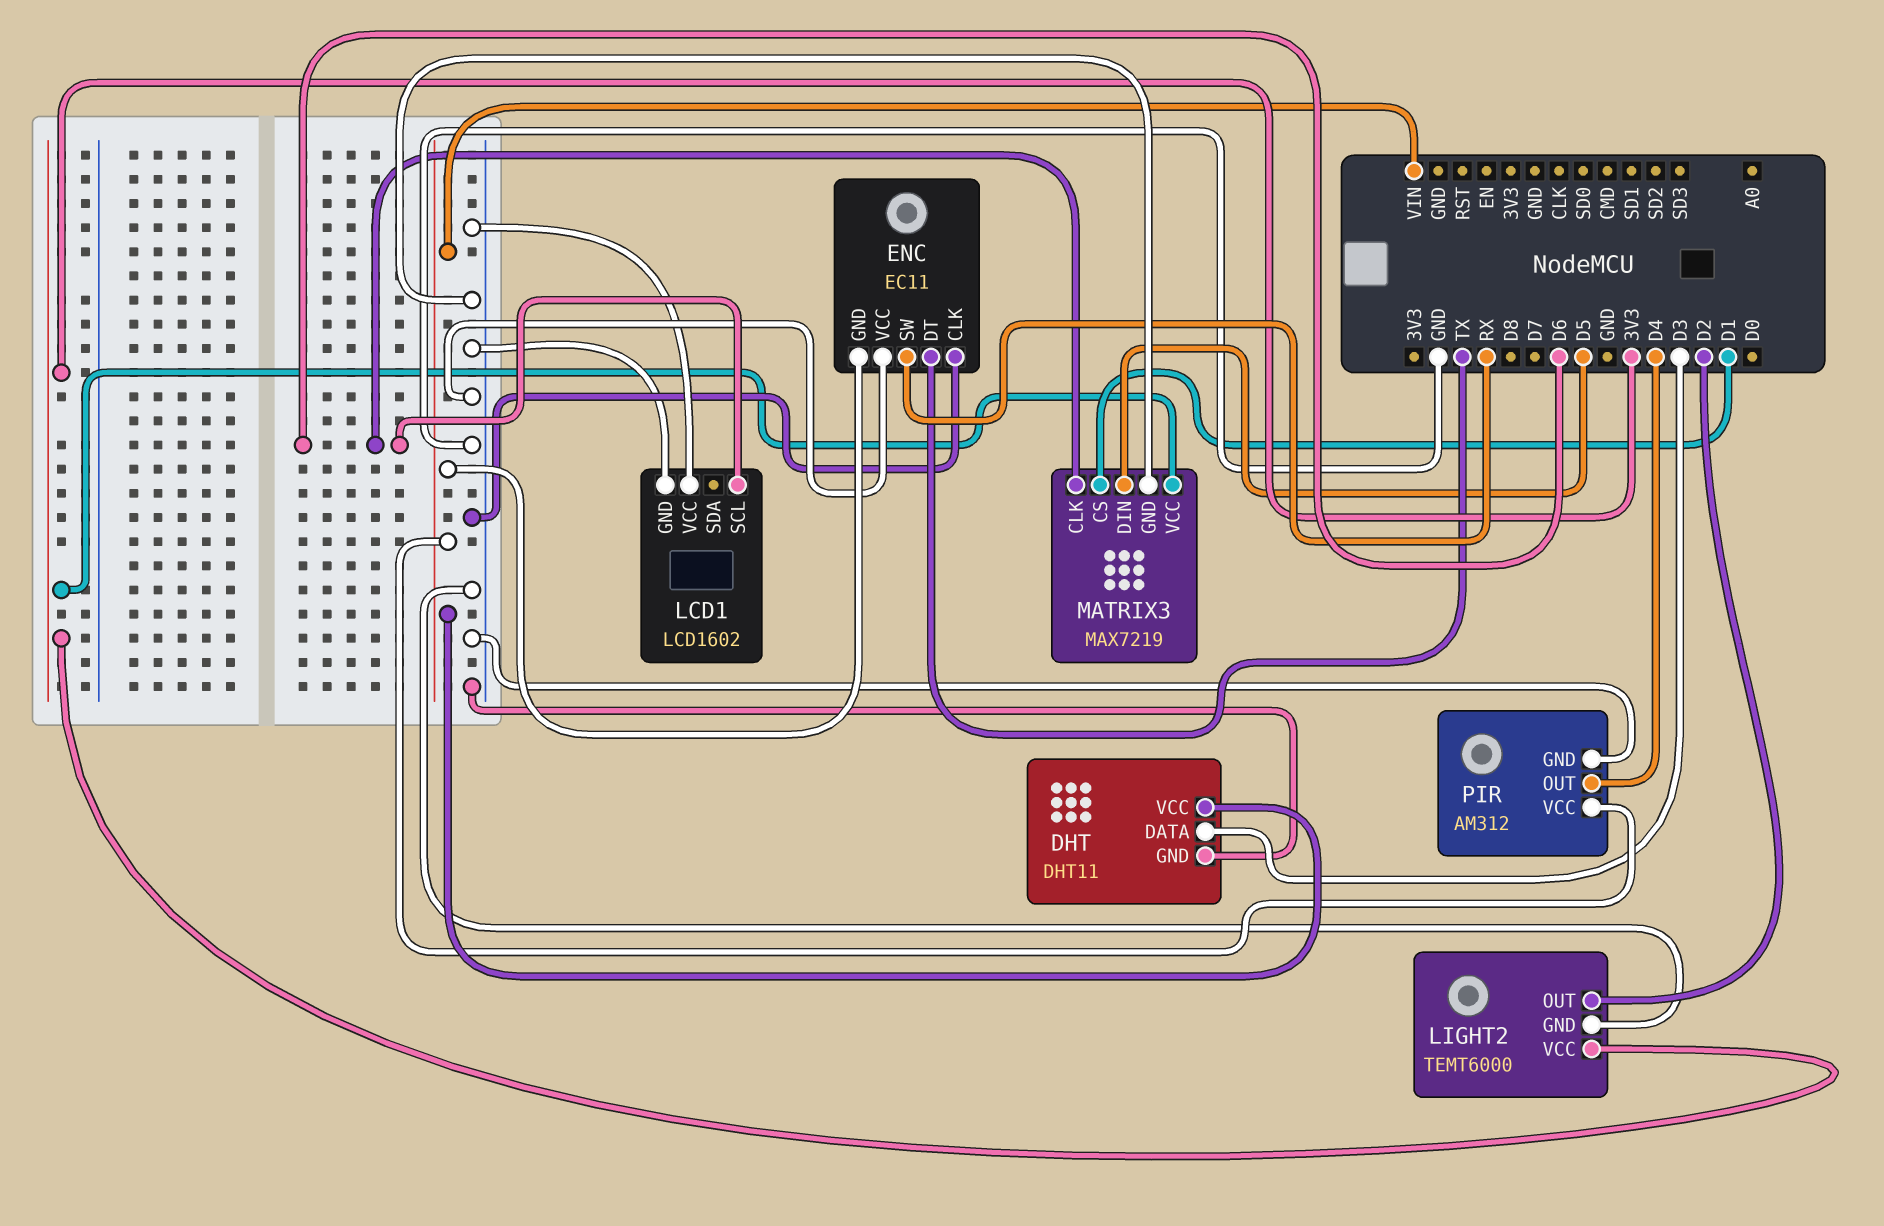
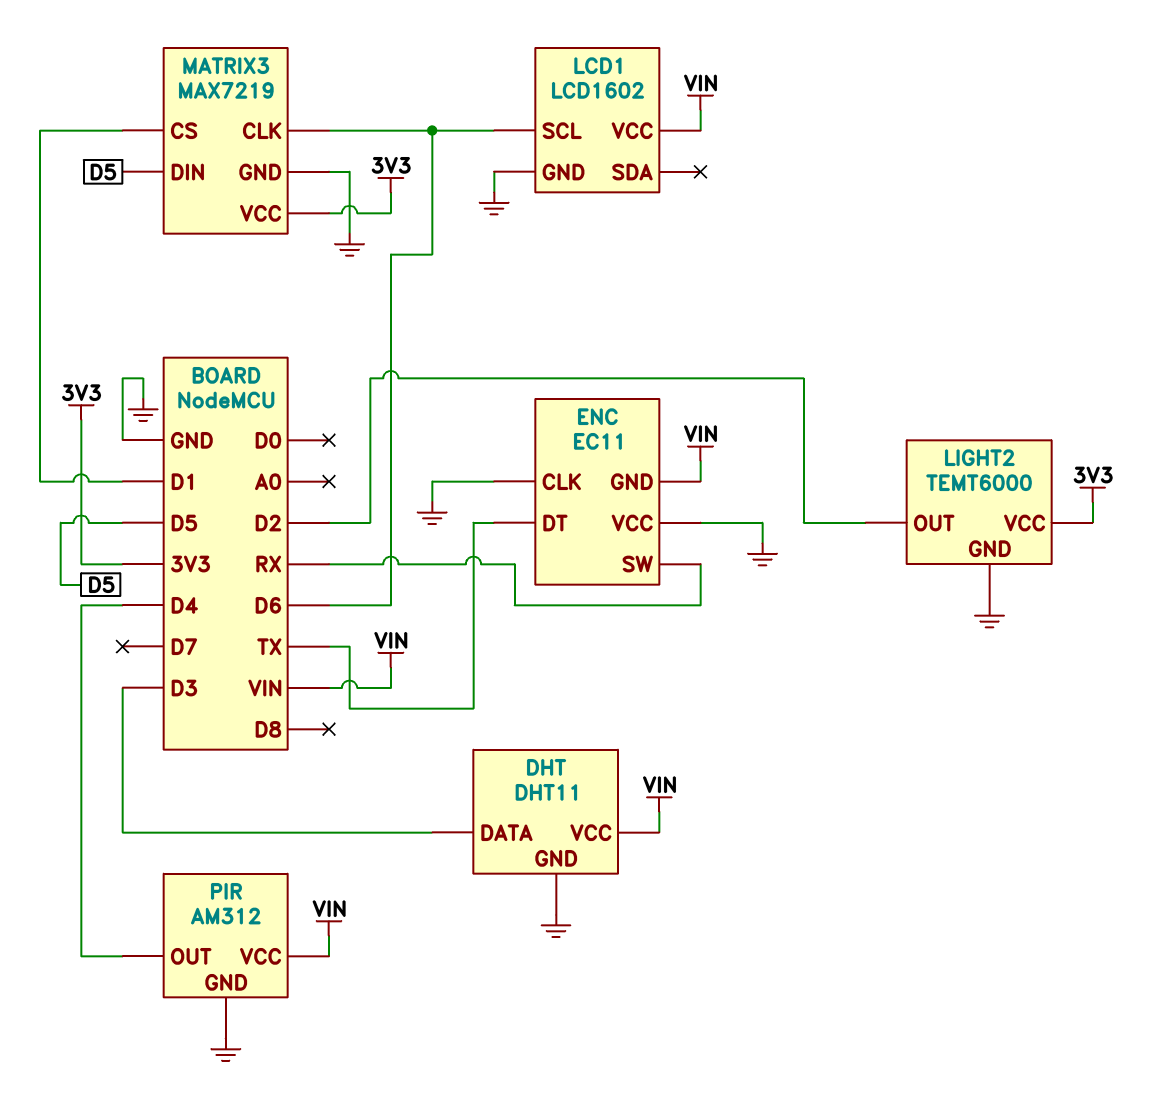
LCD1 pin VCC: GND -> VIN

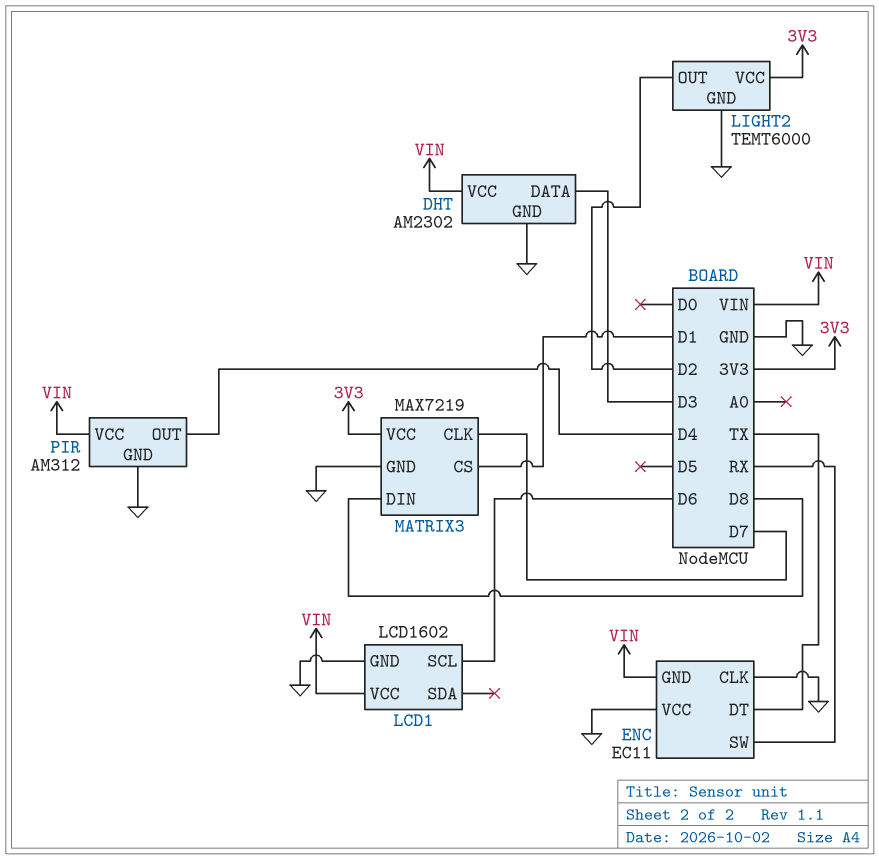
DHT: DHT11 -> AM2302
MATRIX3 pin CLK: D6 -> D7
MATRIX3 pin DIN: D5 -> D8

